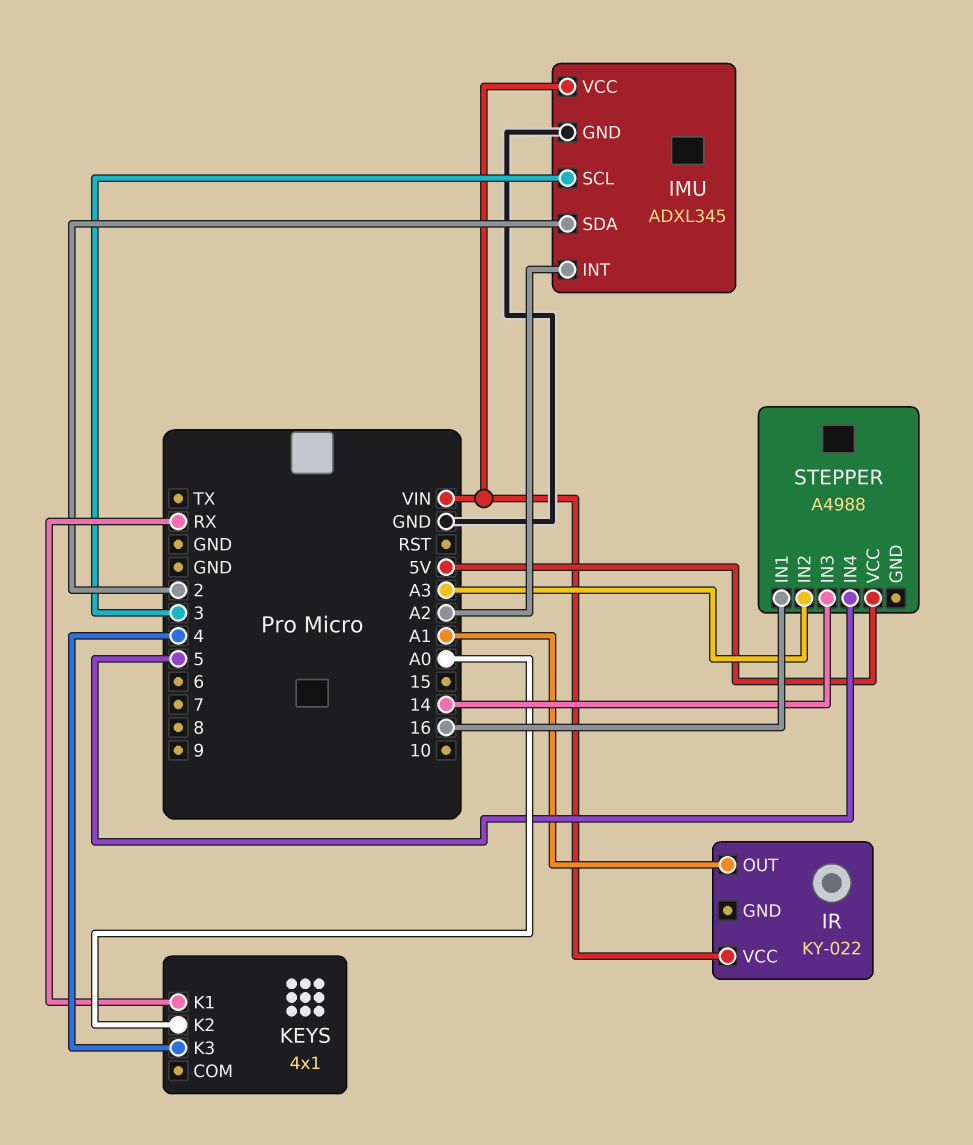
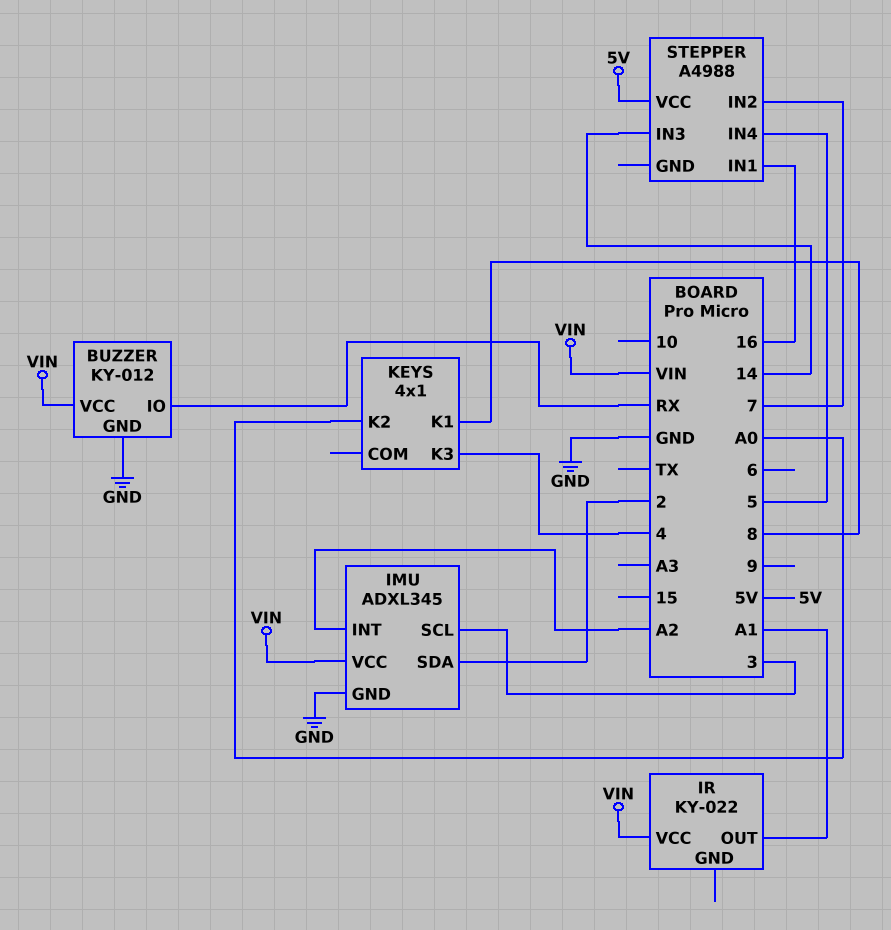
BUZZER: none -> KY-012
BUZZER pin GND: none -> GND
BUZZER pin IO: none -> RX
BUZZER pin VCC: none -> VIN
KEYS pin K1: RX -> 8
STEPPER pin IN2: A3 -> 7

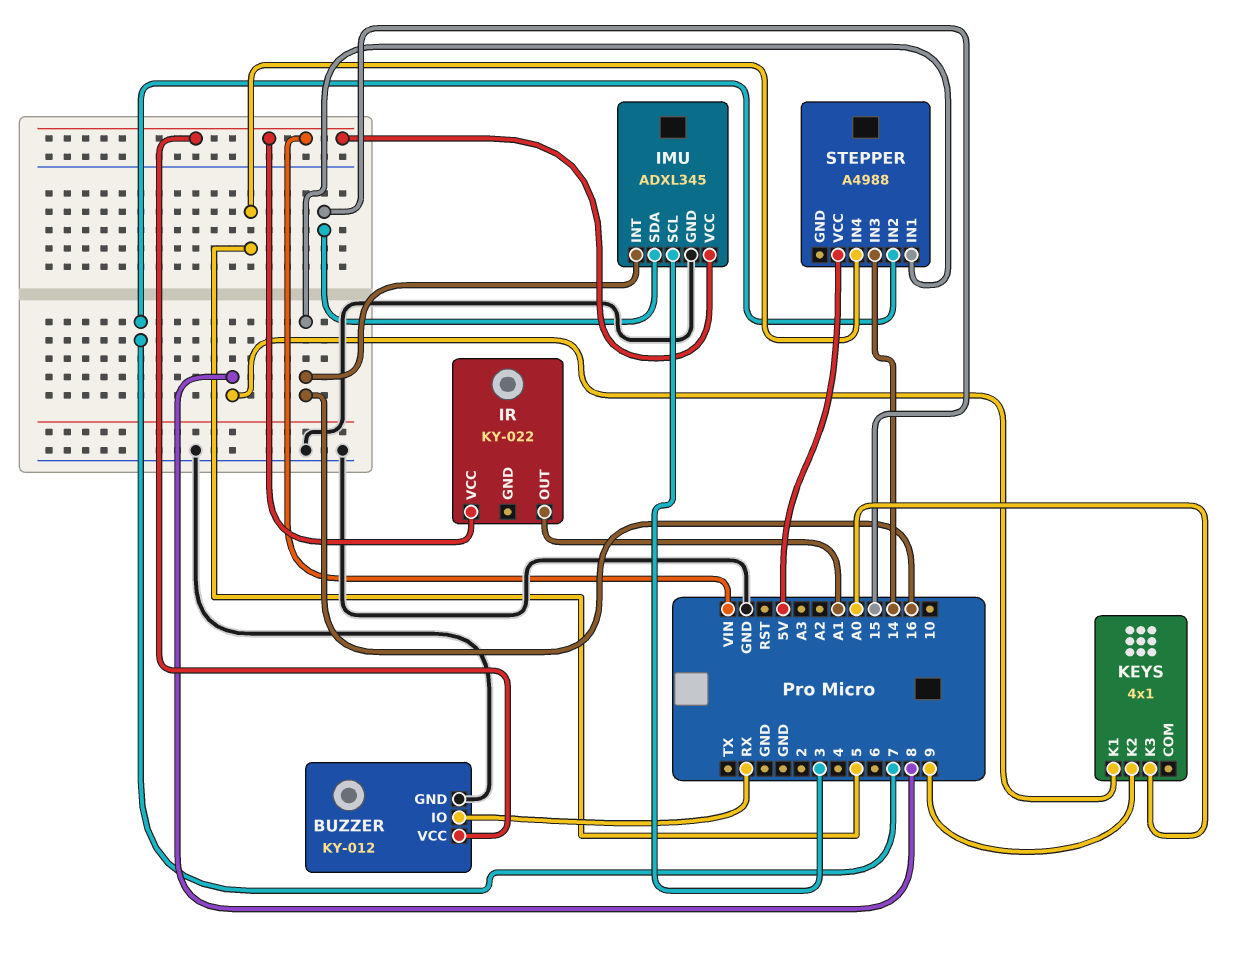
IMU pin INT: A2 -> 16
IMU pin SDA: 2 -> 15
KEYS pin K2: A0 -> 9
KEYS pin K3: 4 -> A0

